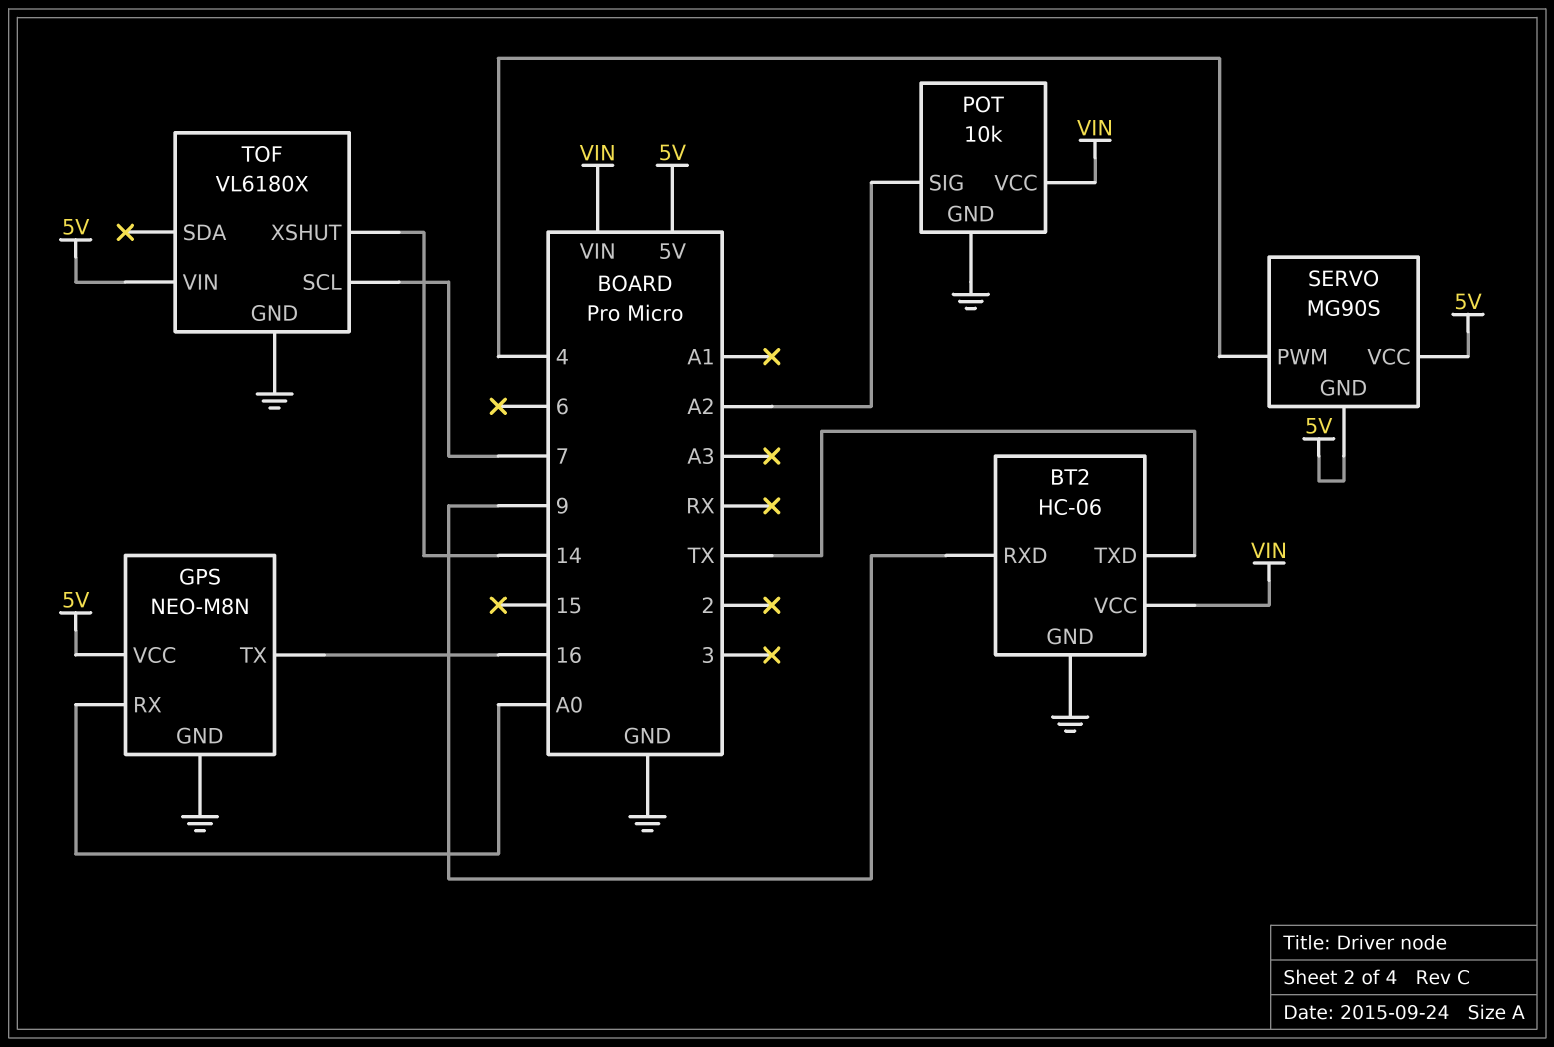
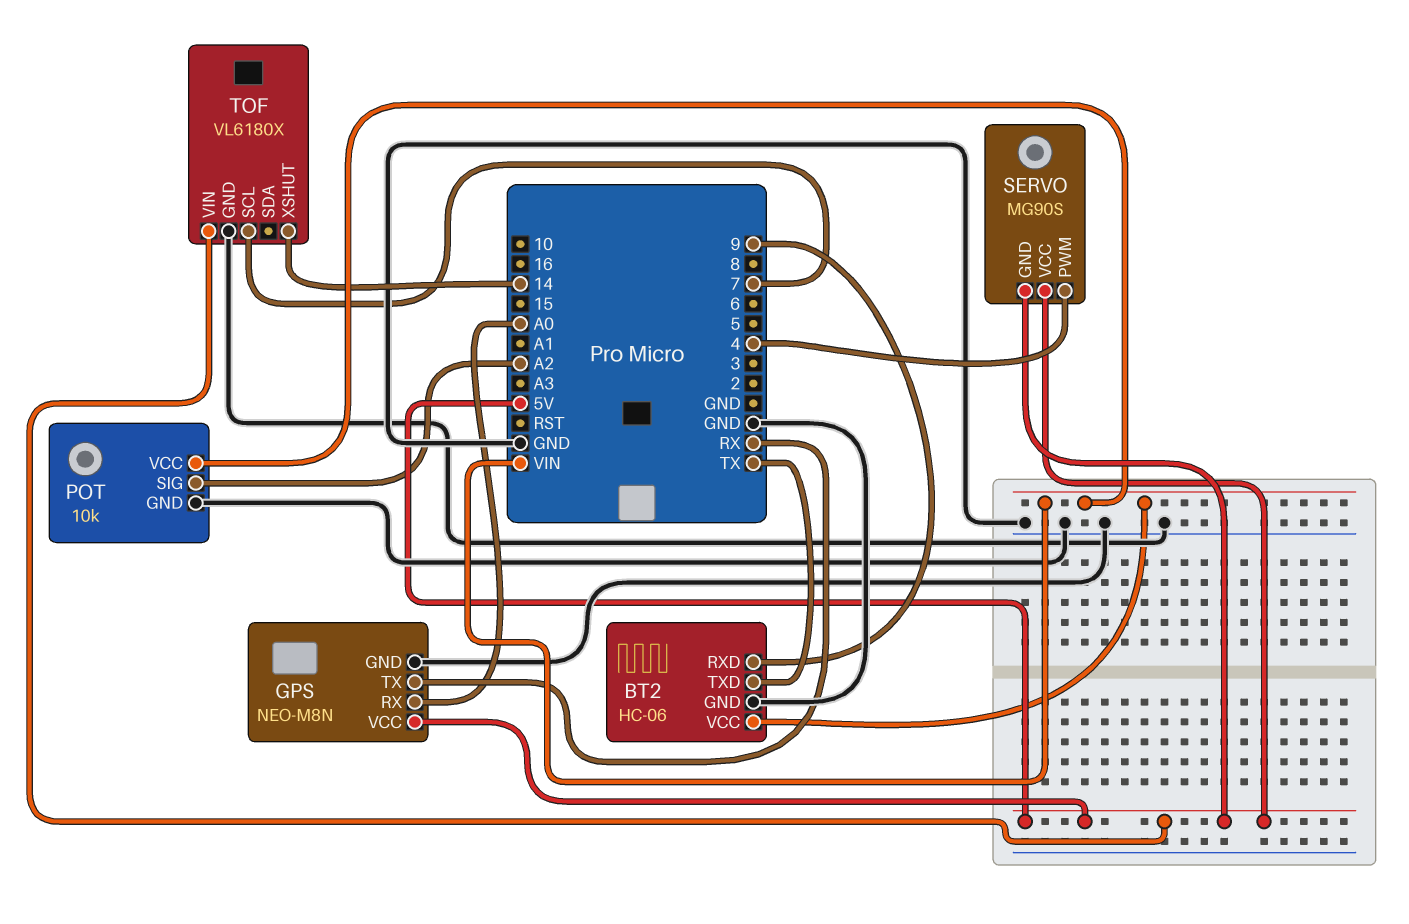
GPS pin TX: 16 -> RX

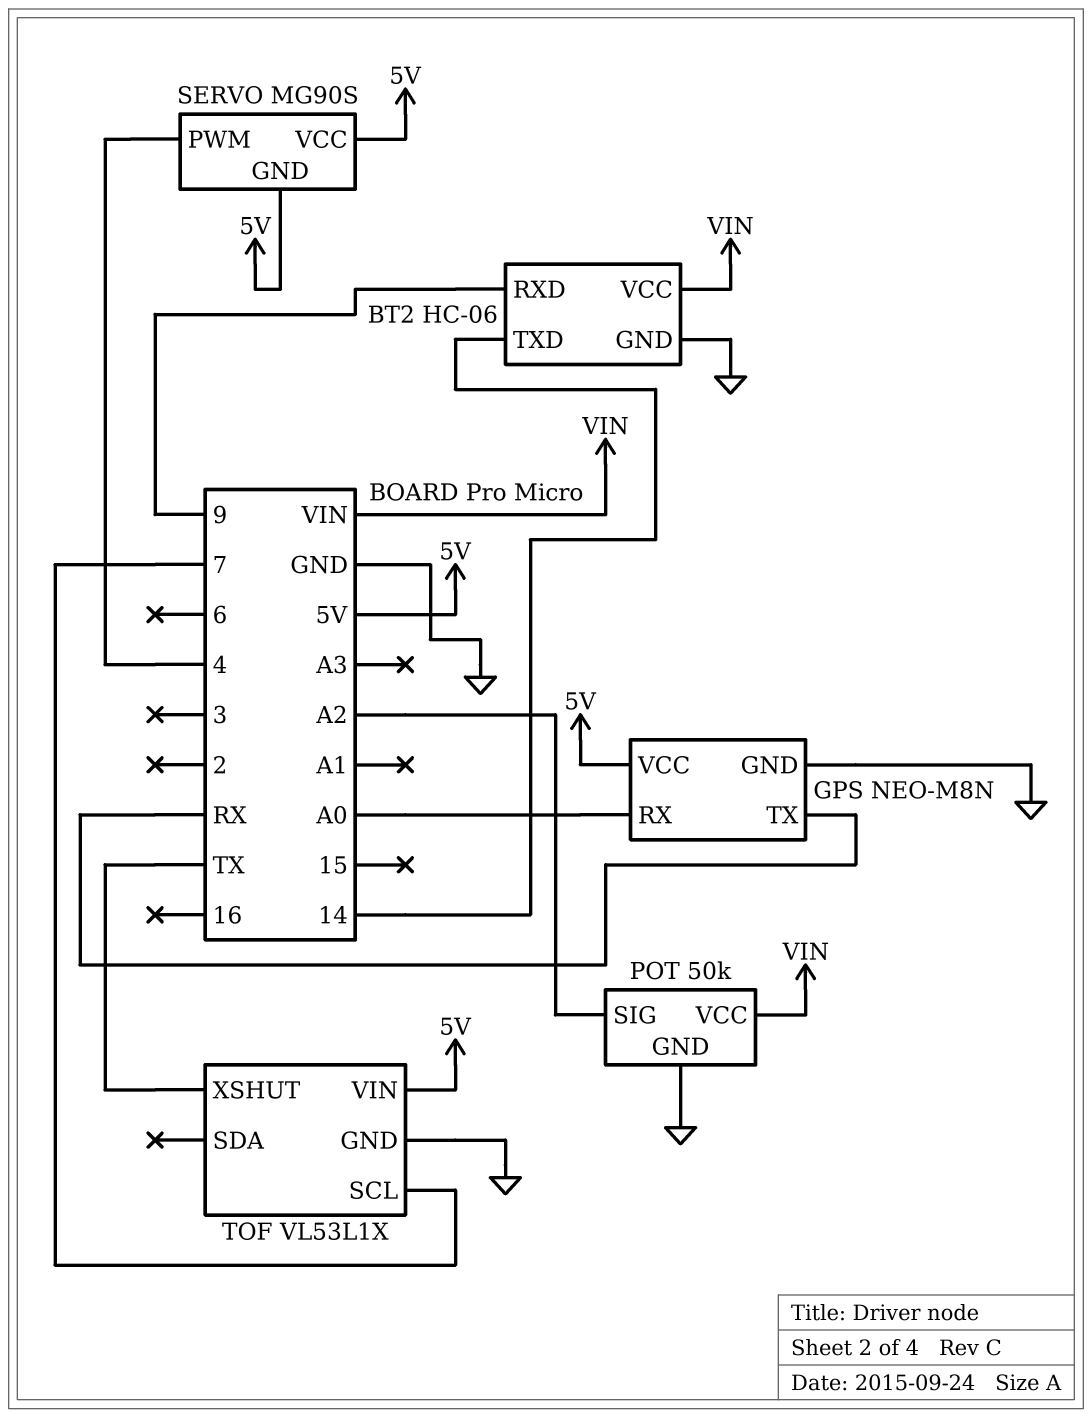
BT2 pin TXD: TX -> 14
POT: 10k -> 50k
TOF: VL6180X -> VL53L1X
TOF pin XSHUT: 14 -> TX

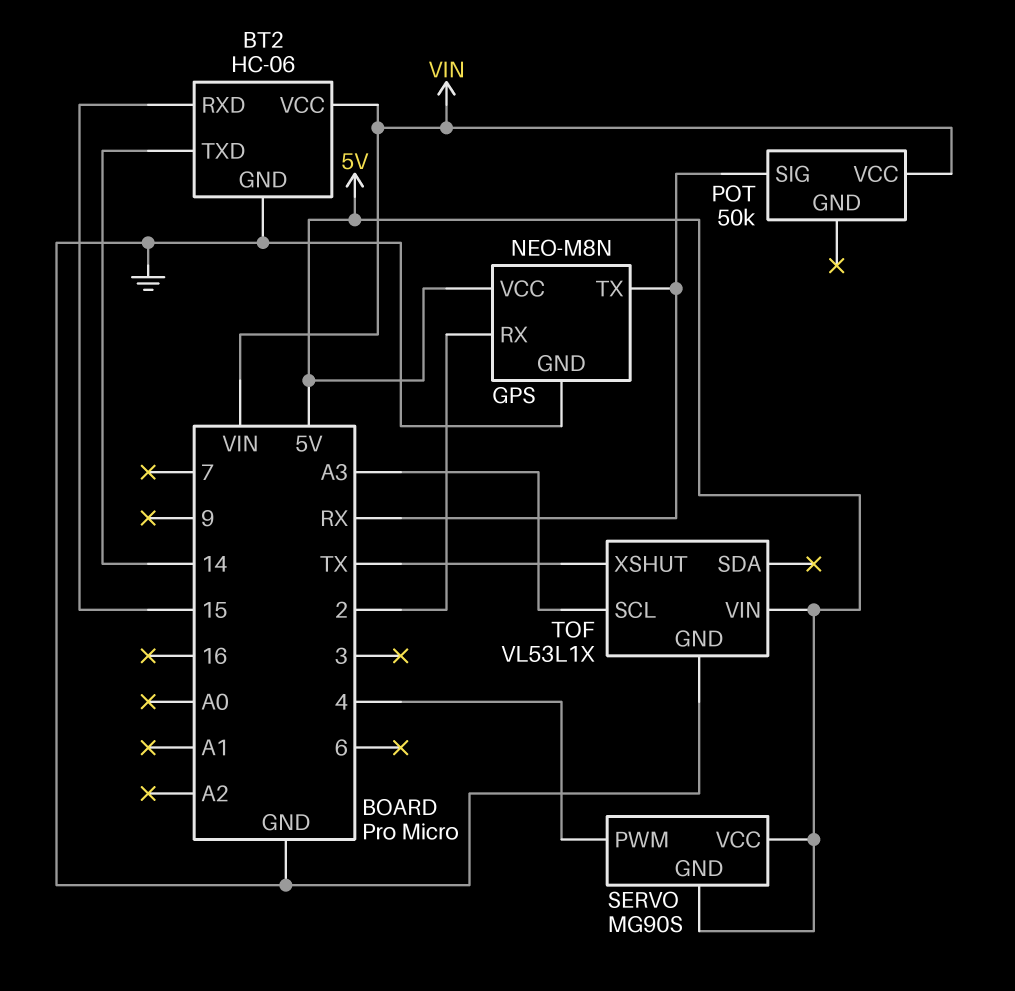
BT2 pin RXD: 9 -> 15
GPS pin RX: A0 -> 2
POT pin GND: GND -> none
POT pin SIG: A2 -> RX
TOF pin SCL: 7 -> A3

